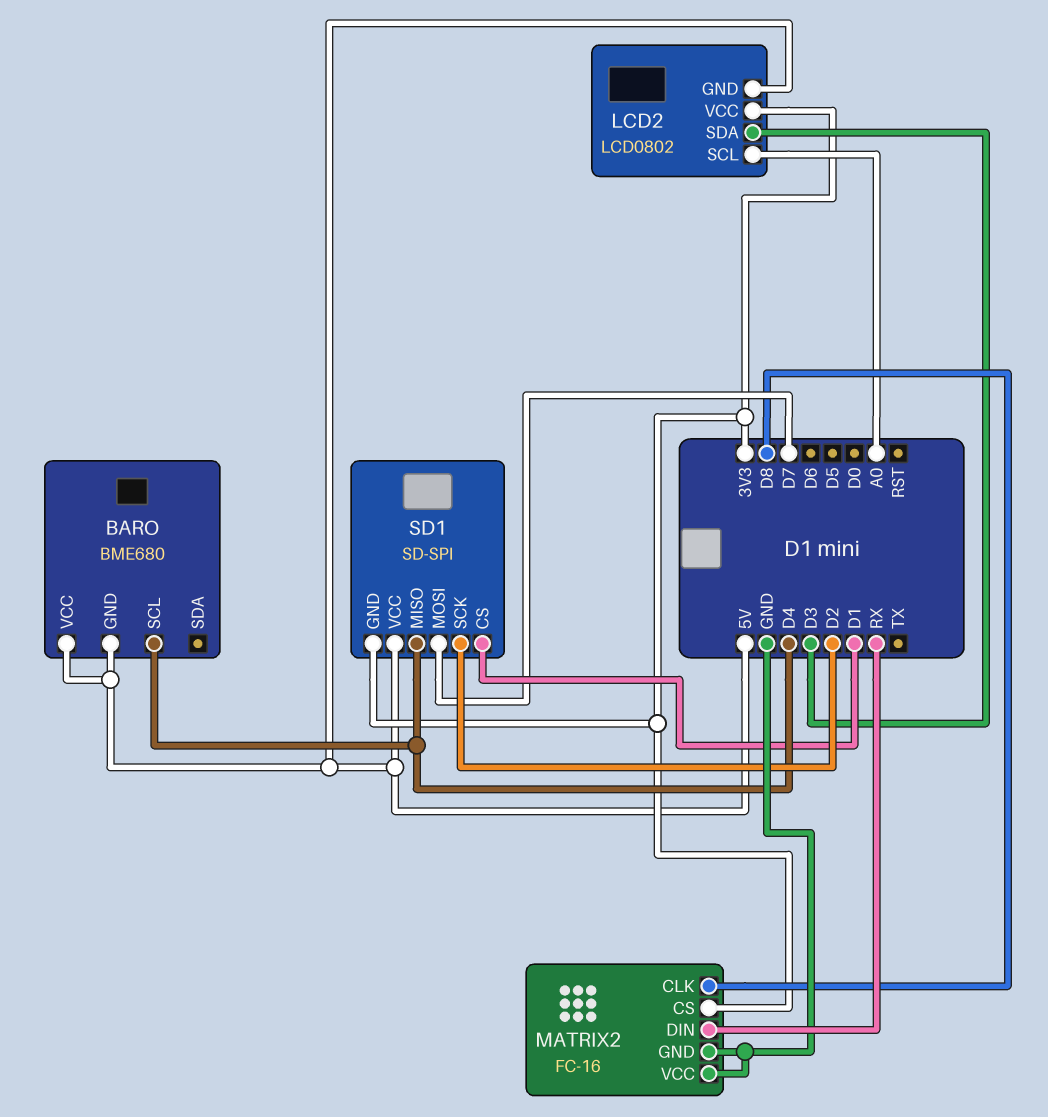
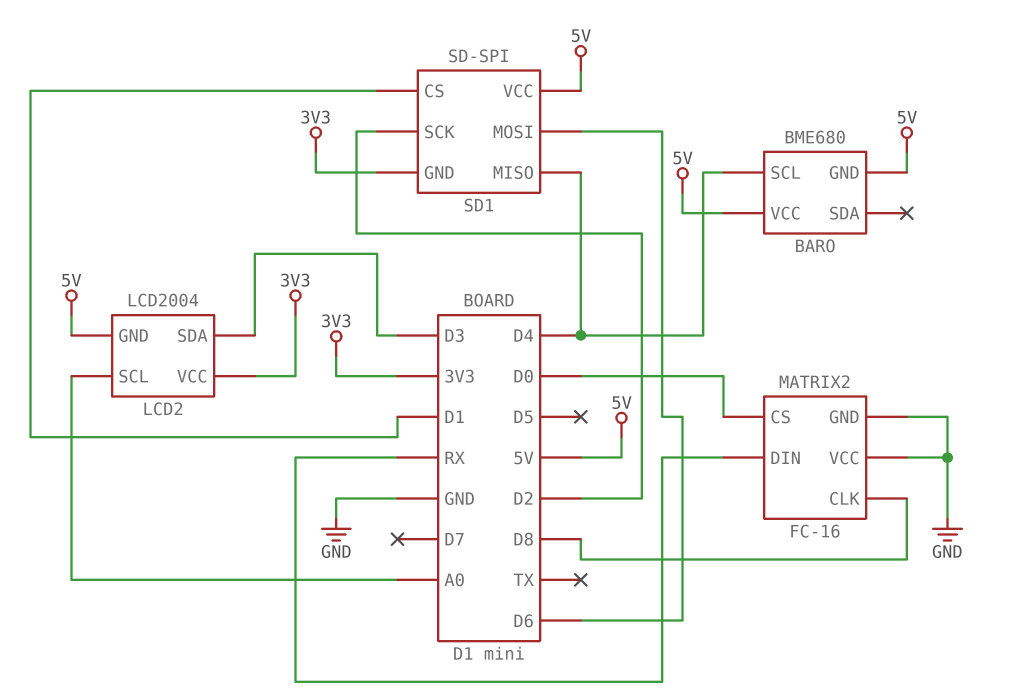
LCD2: LCD0802 -> LCD2004
MATRIX2 pin CS: 3V3 -> D0
SD1 pin MOSI: D7 -> D6

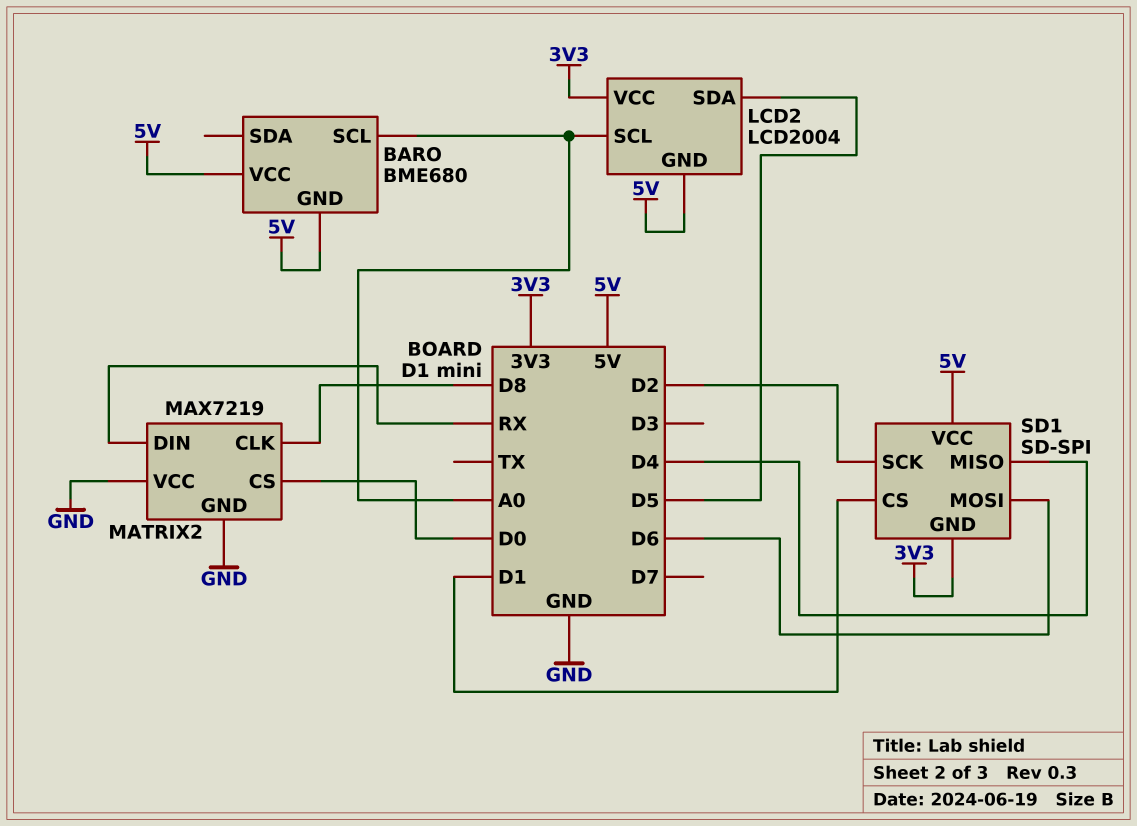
BARO pin SCL: D4 -> A0
LCD2 pin SDA: D3 -> D5
MATRIX2: FC-16 -> MAX7219

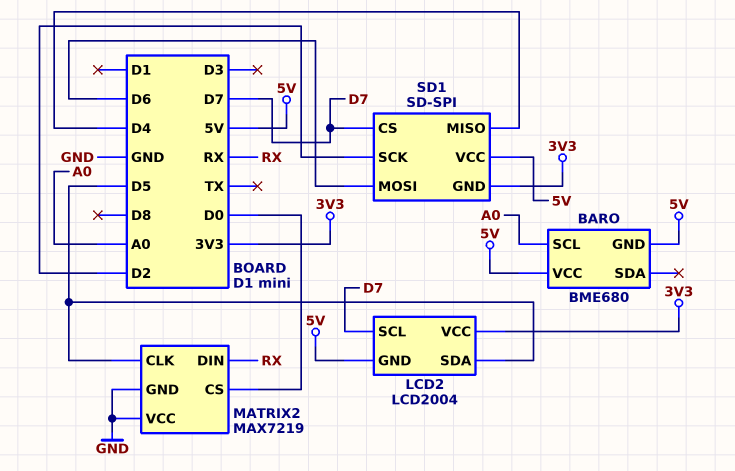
LCD2 pin SCL: A0 -> D7
MATRIX2 pin CLK: D8 -> D5
SD1 pin CS: D1 -> D7

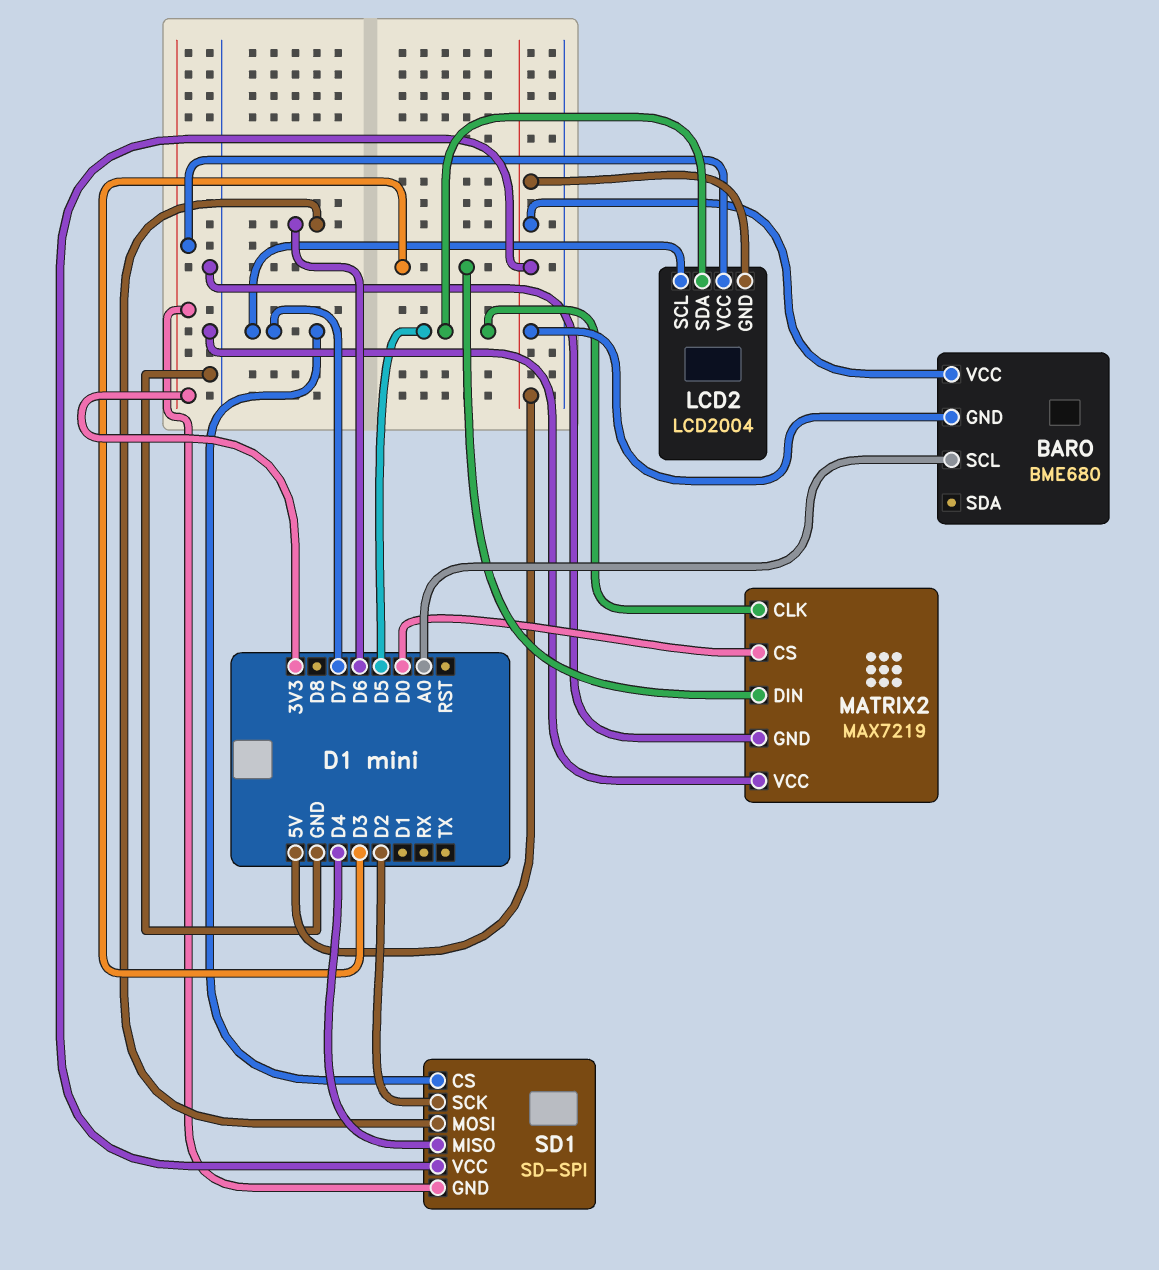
MATRIX2 pin DIN: RX -> D3

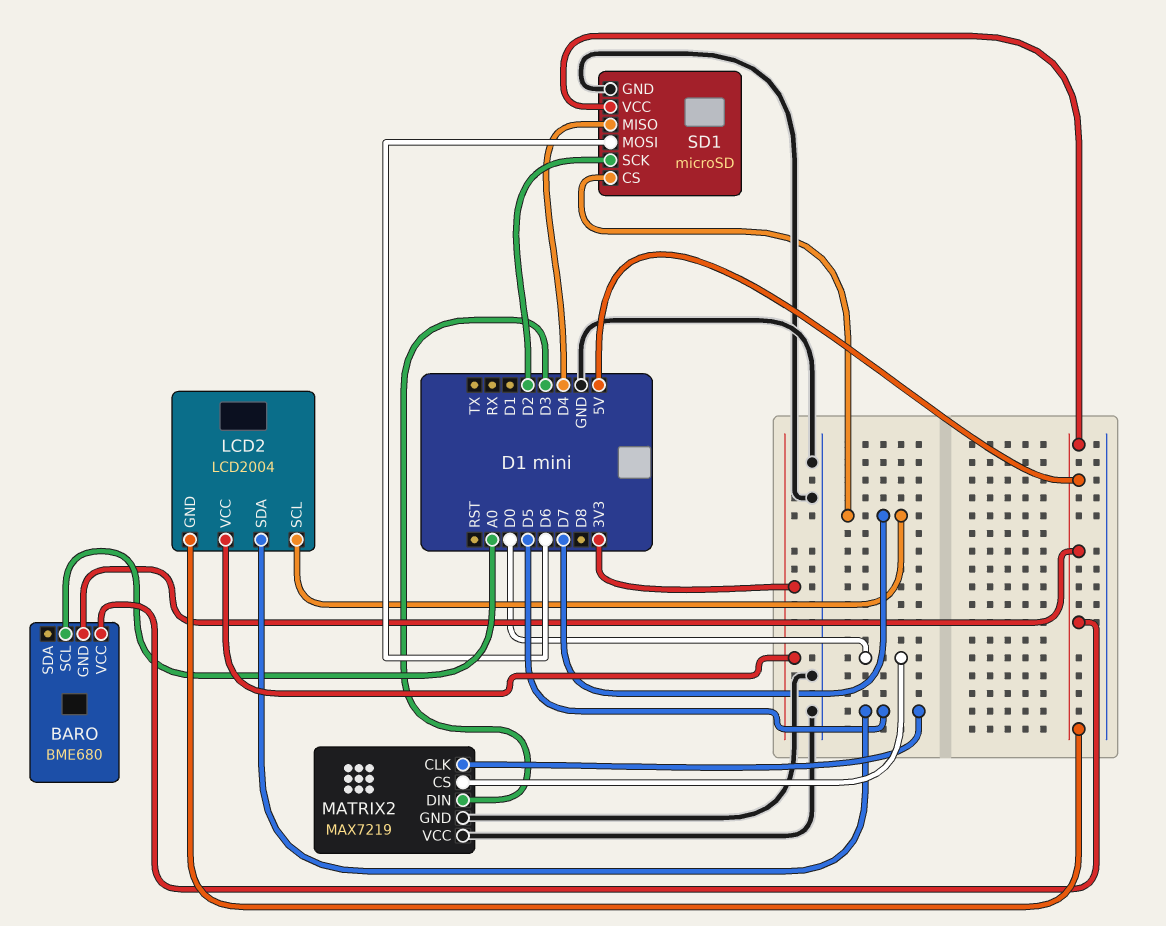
SD1: SD-SPI -> microSD
SD1 pin GND: 3V3 -> GND

